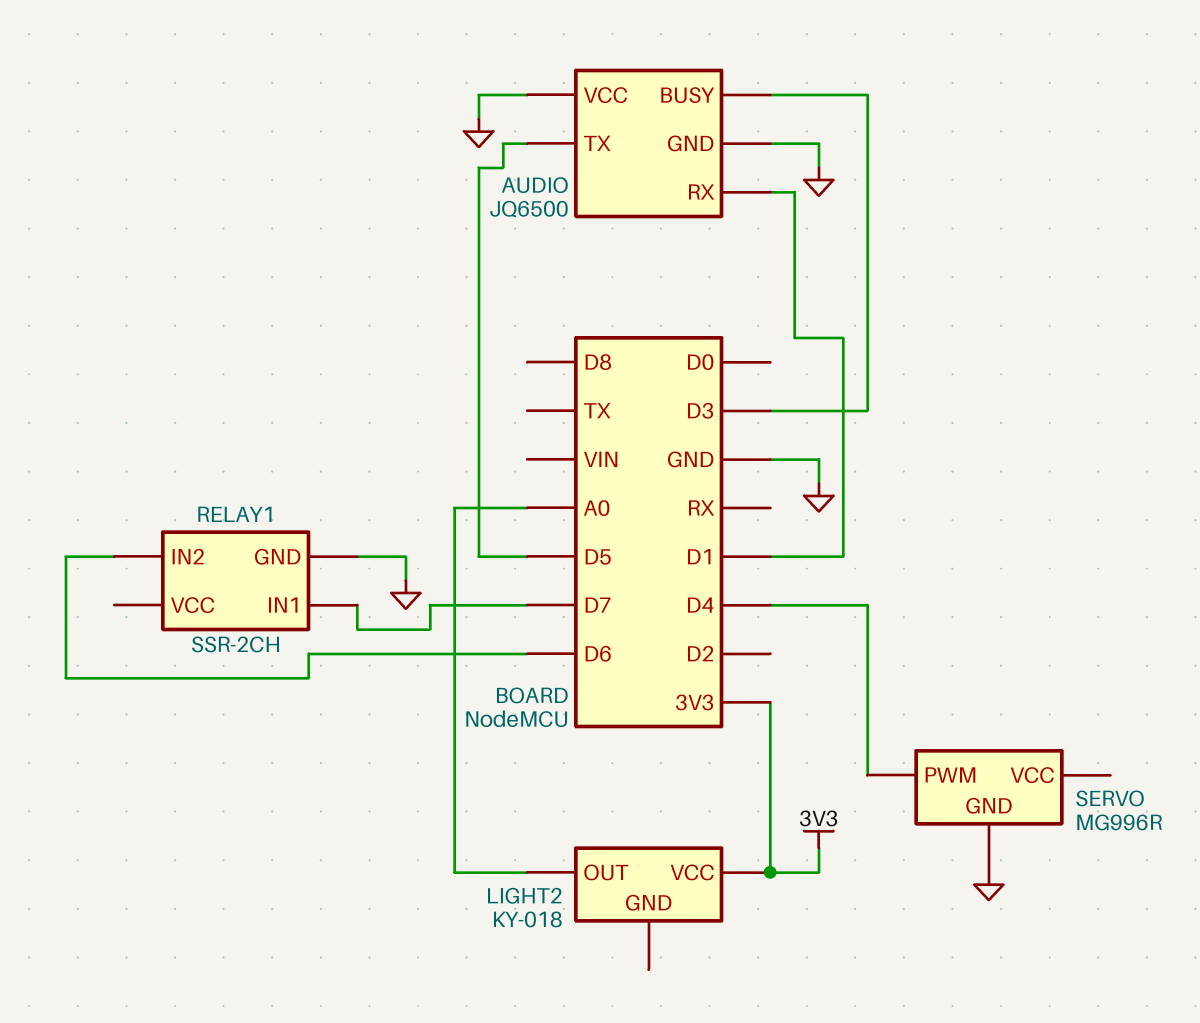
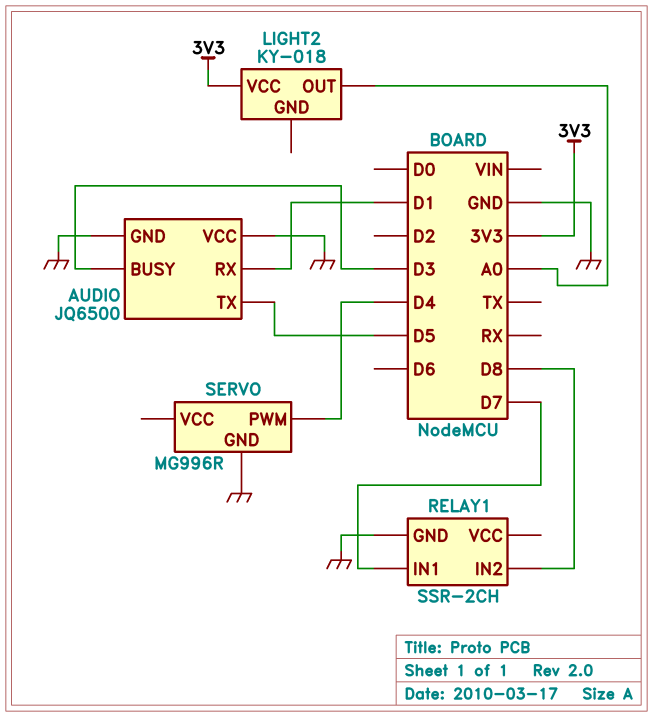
RELAY1 pin IN2: D6 -> D8

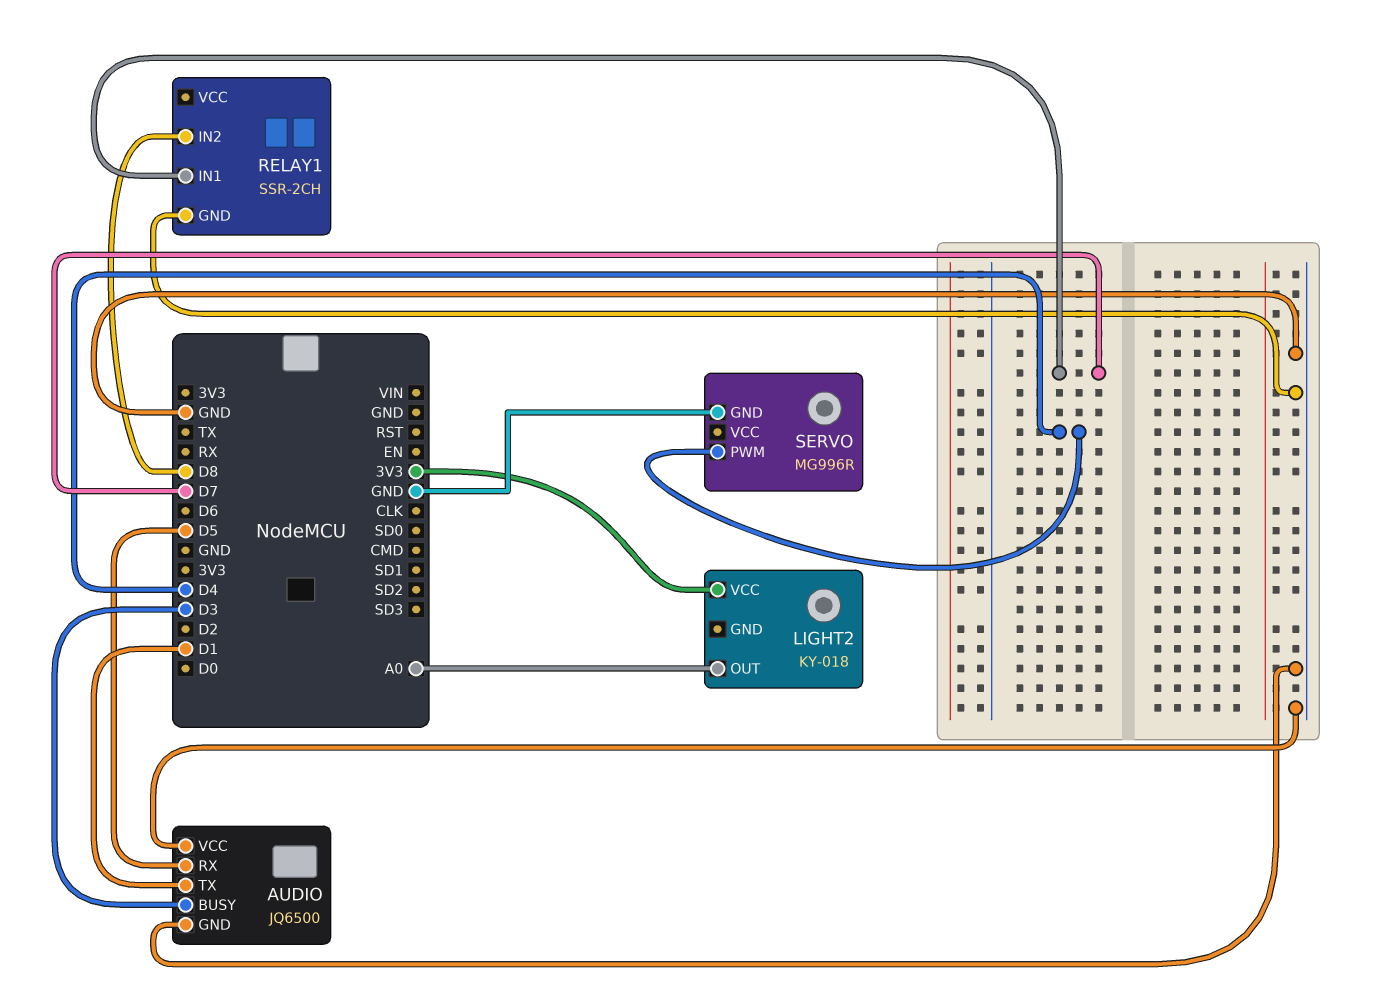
AUDIO pin RX: D1 -> D5
AUDIO pin TX: D5 -> D1

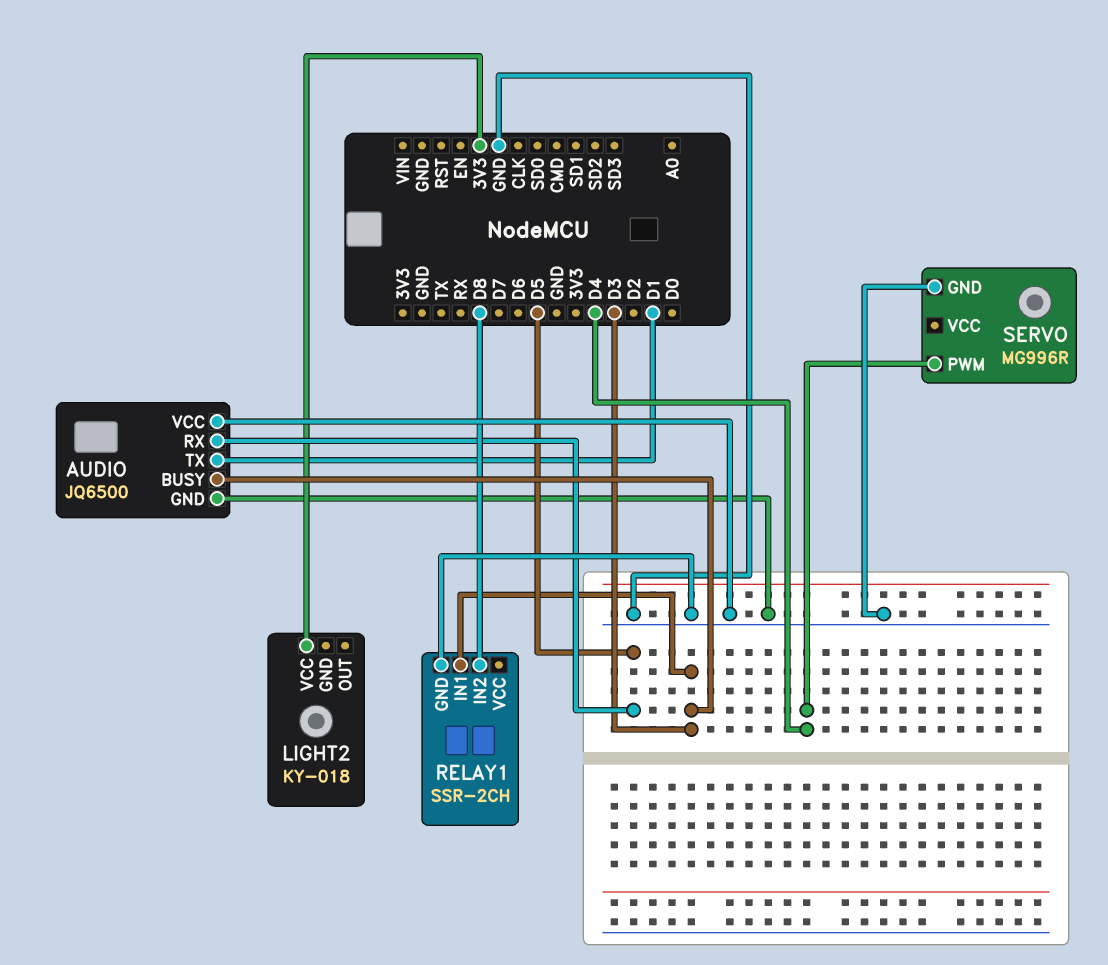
LIGHT2 pin OUT: A0 -> none
RELAY1 pin IN1: D7 -> D3

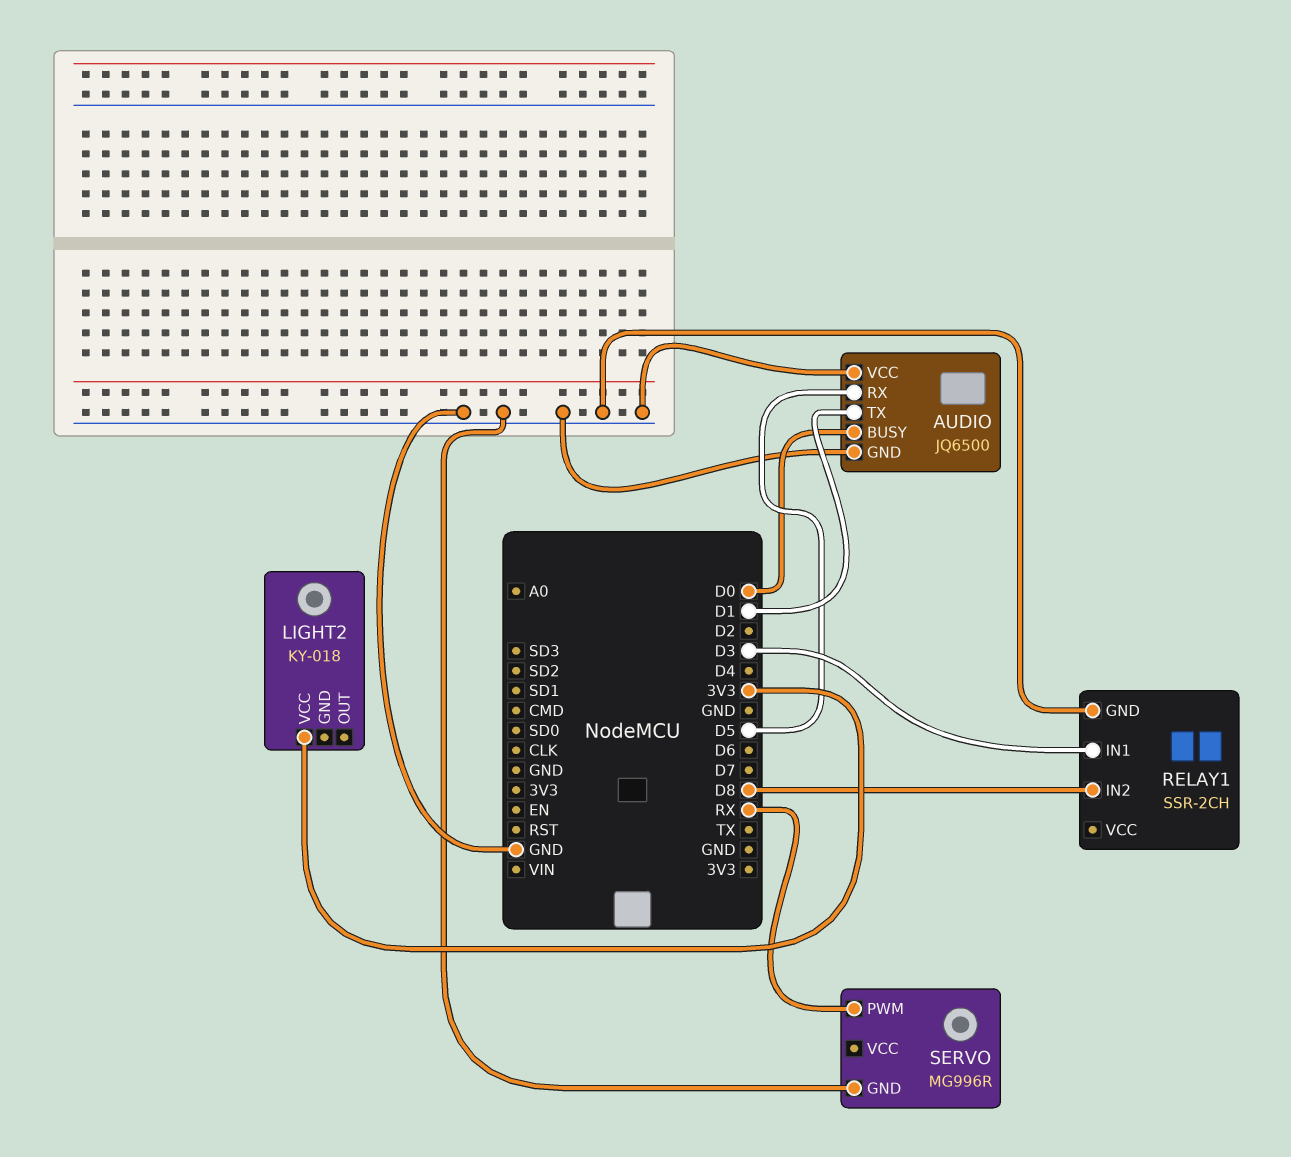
AUDIO pin BUSY: D3 -> D0
SERVO pin PWM: D4 -> RX

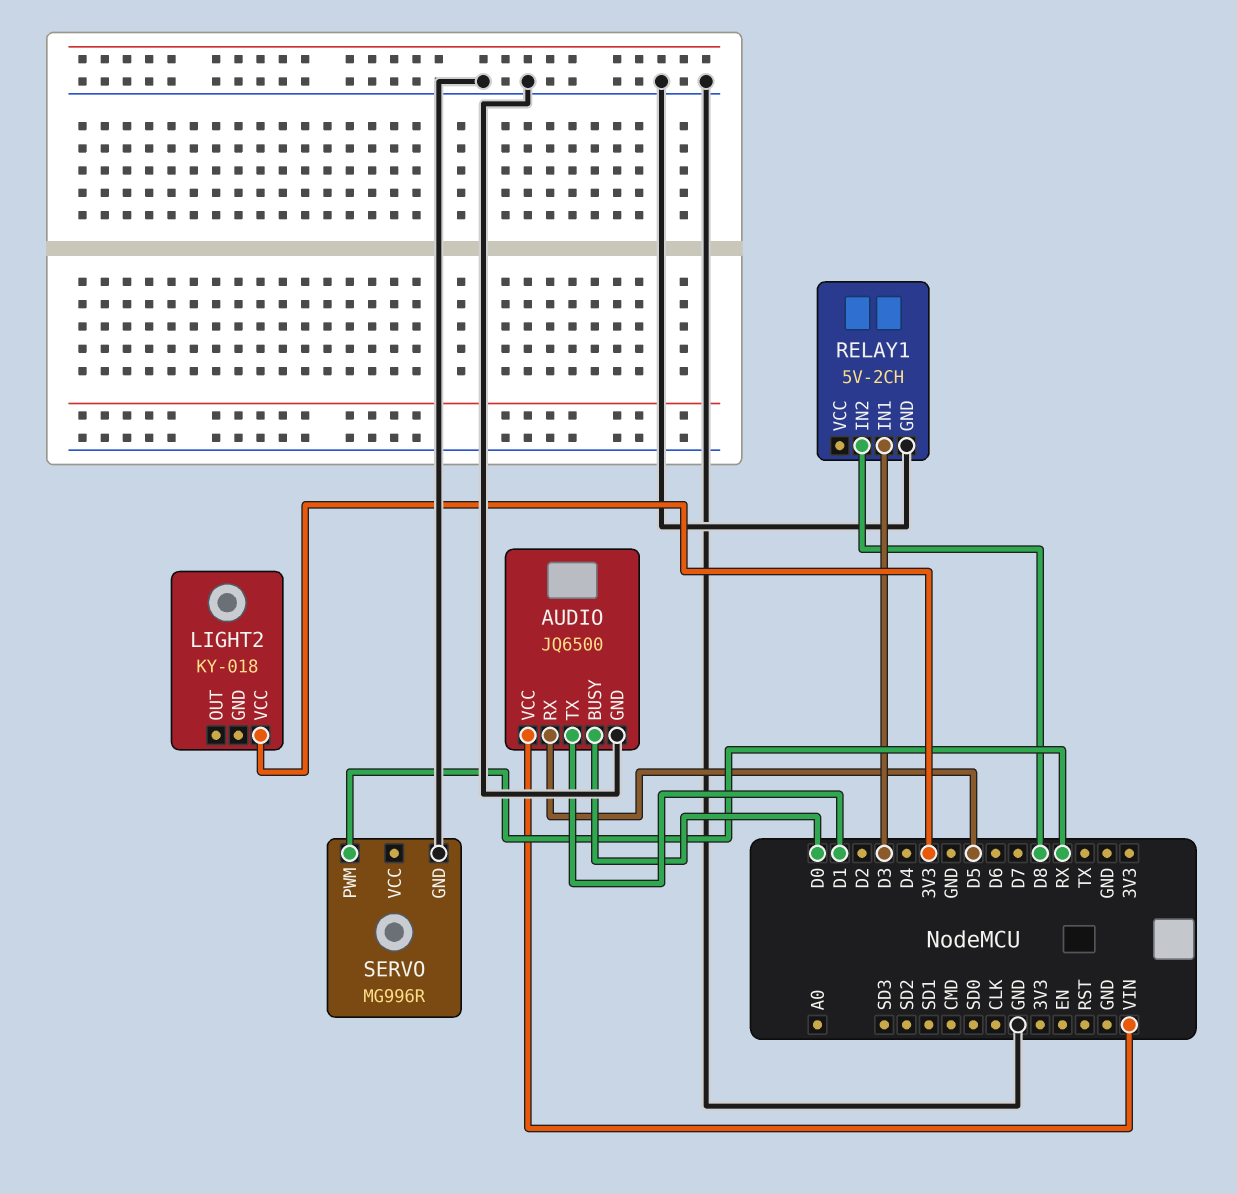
AUDIO pin VCC: GND -> VIN
RELAY1: SSR-2CH -> 5V-2CH

